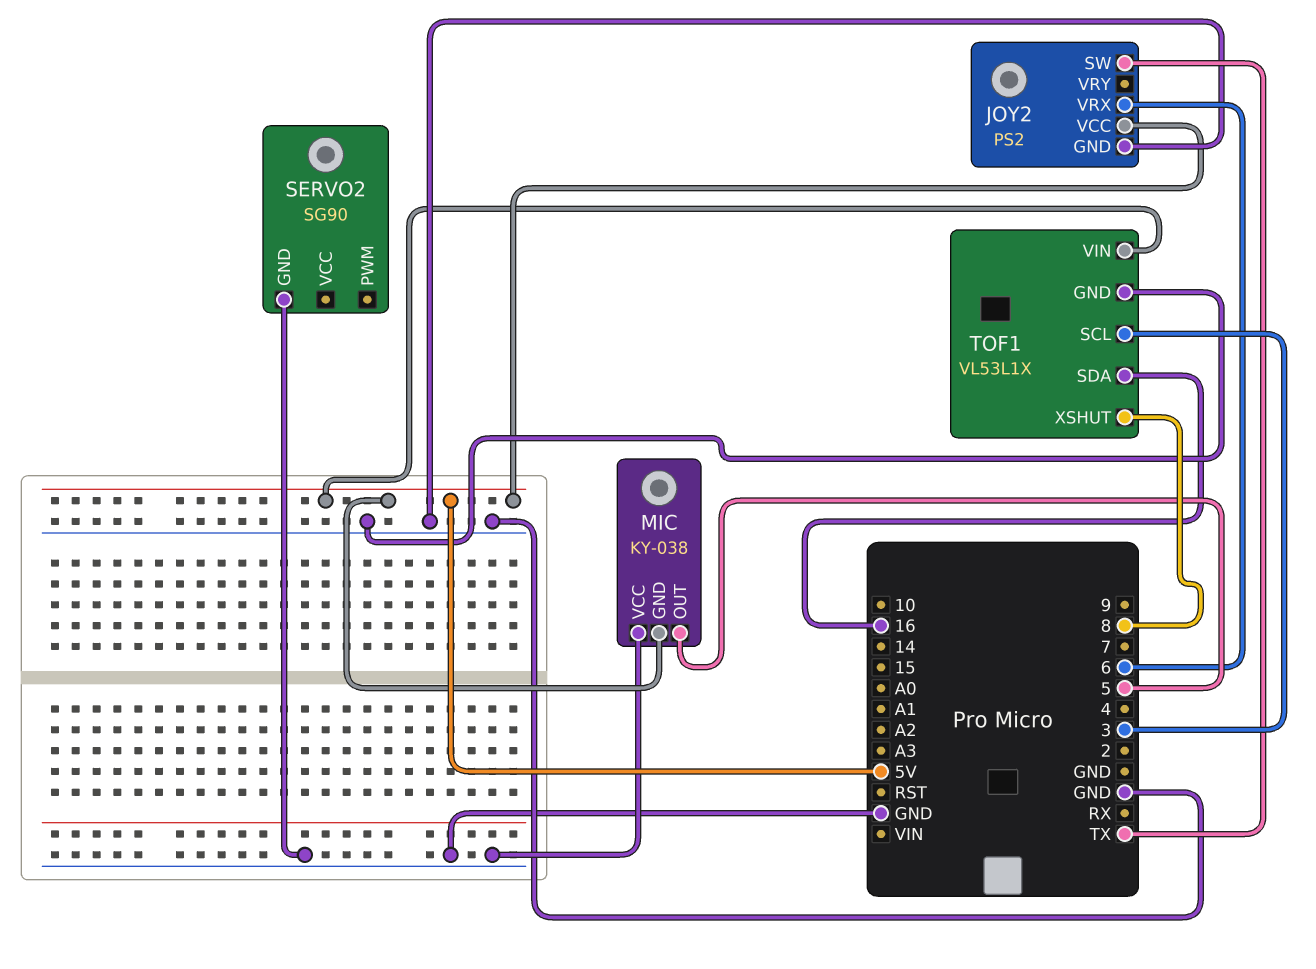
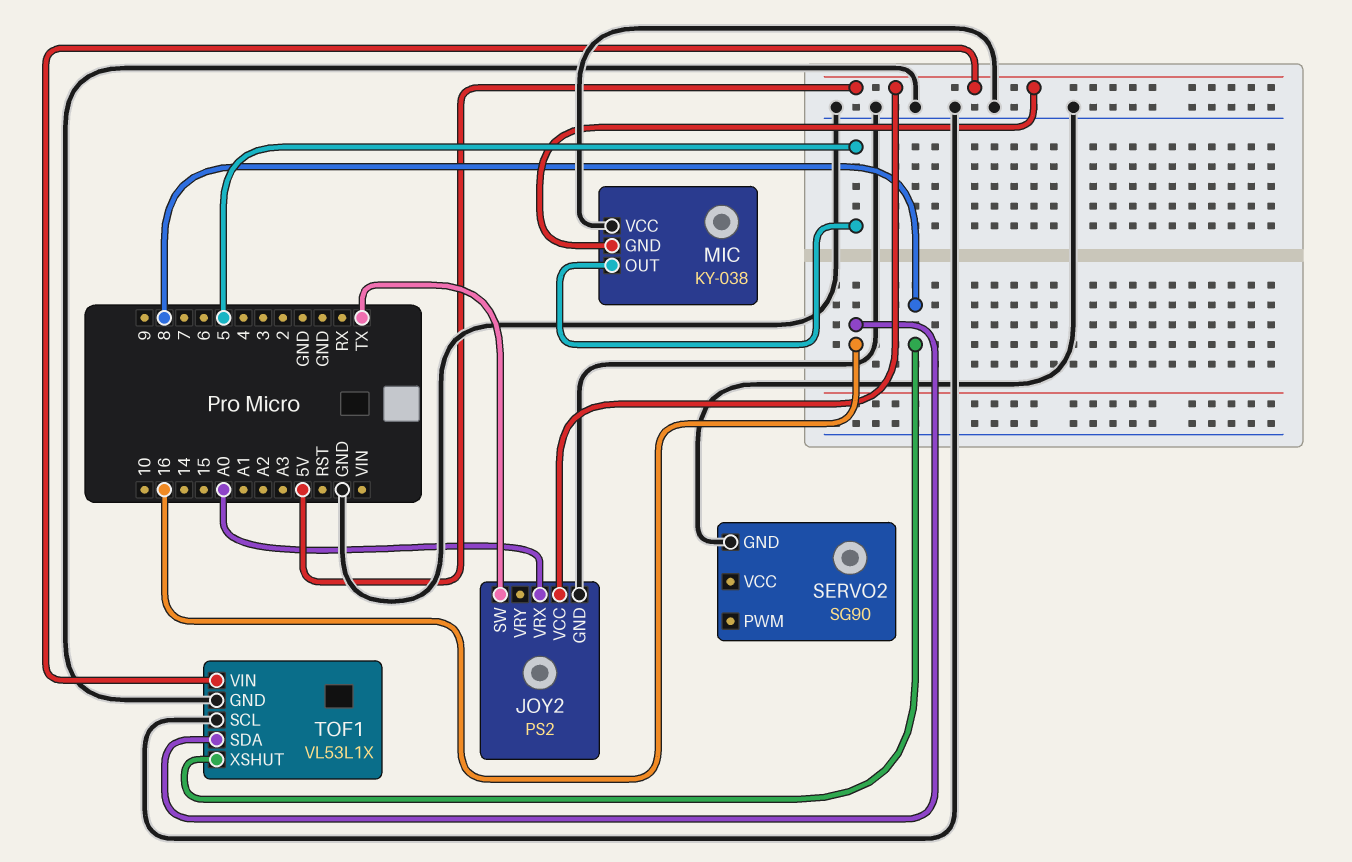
JOY2 pin VRX: 6 -> A0
TOF1 pin SCL: 3 -> GND

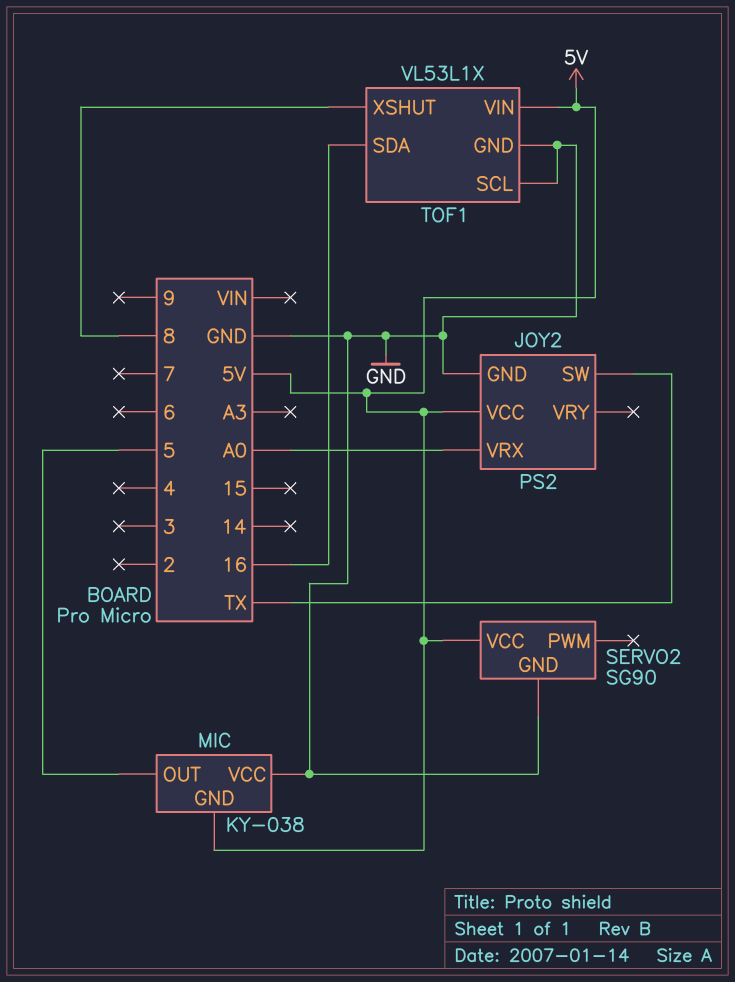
SERVO2 pin VCC: none -> 5V

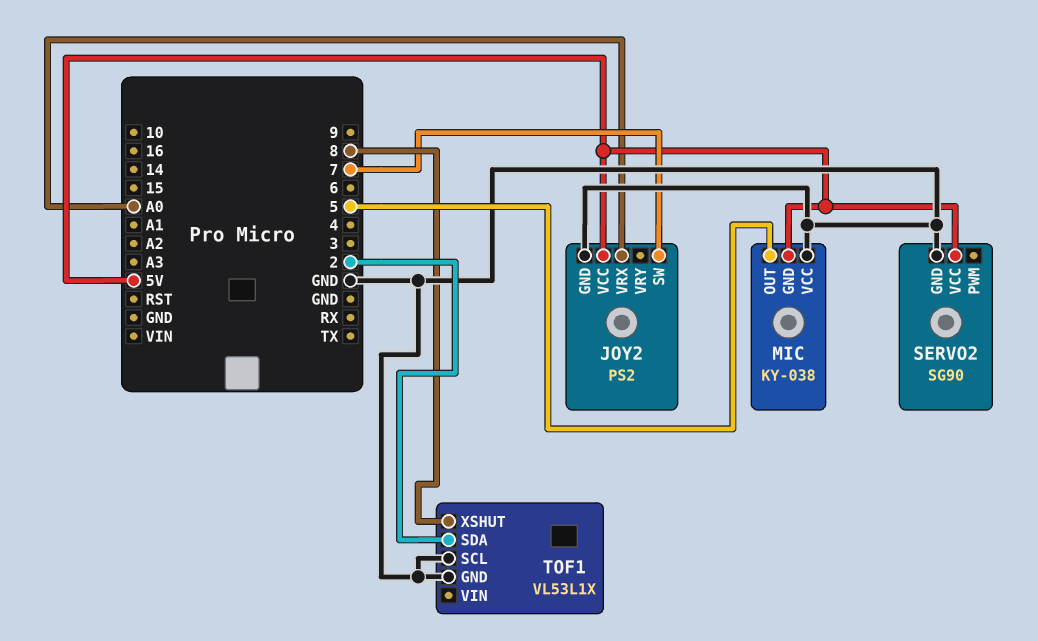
JOY2 pin SW: TX -> 7
TOF1 pin SDA: 16 -> 2
TOF1 pin VIN: 5V -> none

